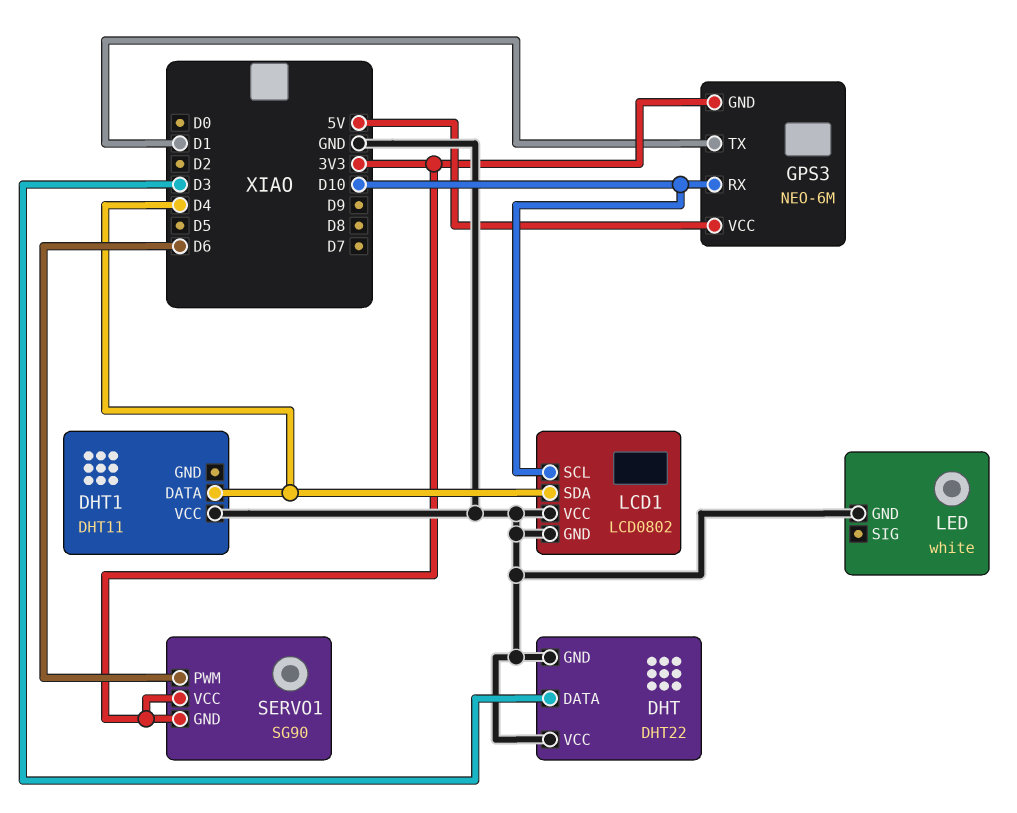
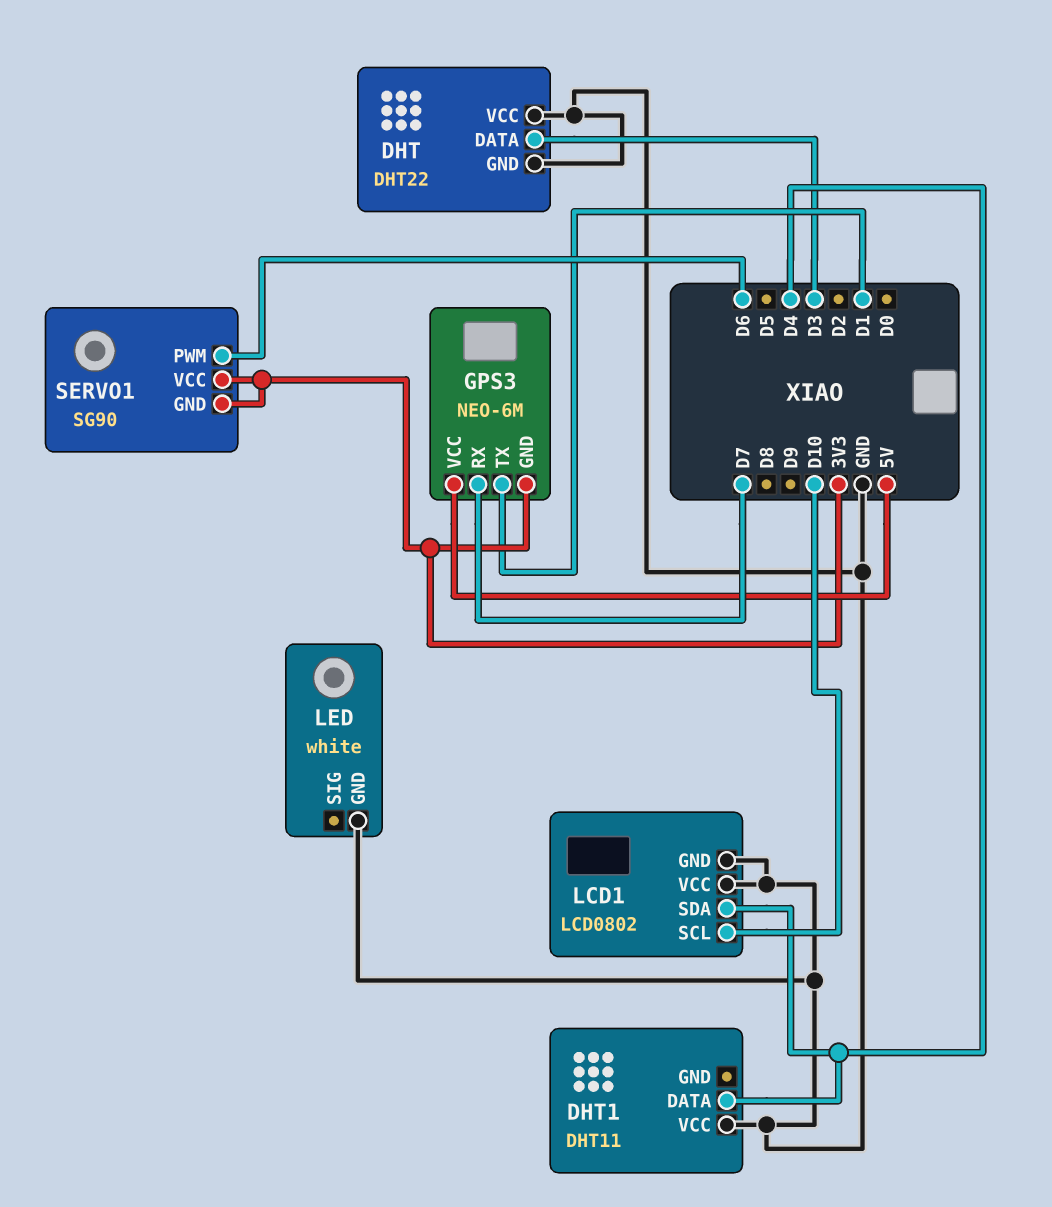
GPS3 pin RX: D10 -> D7

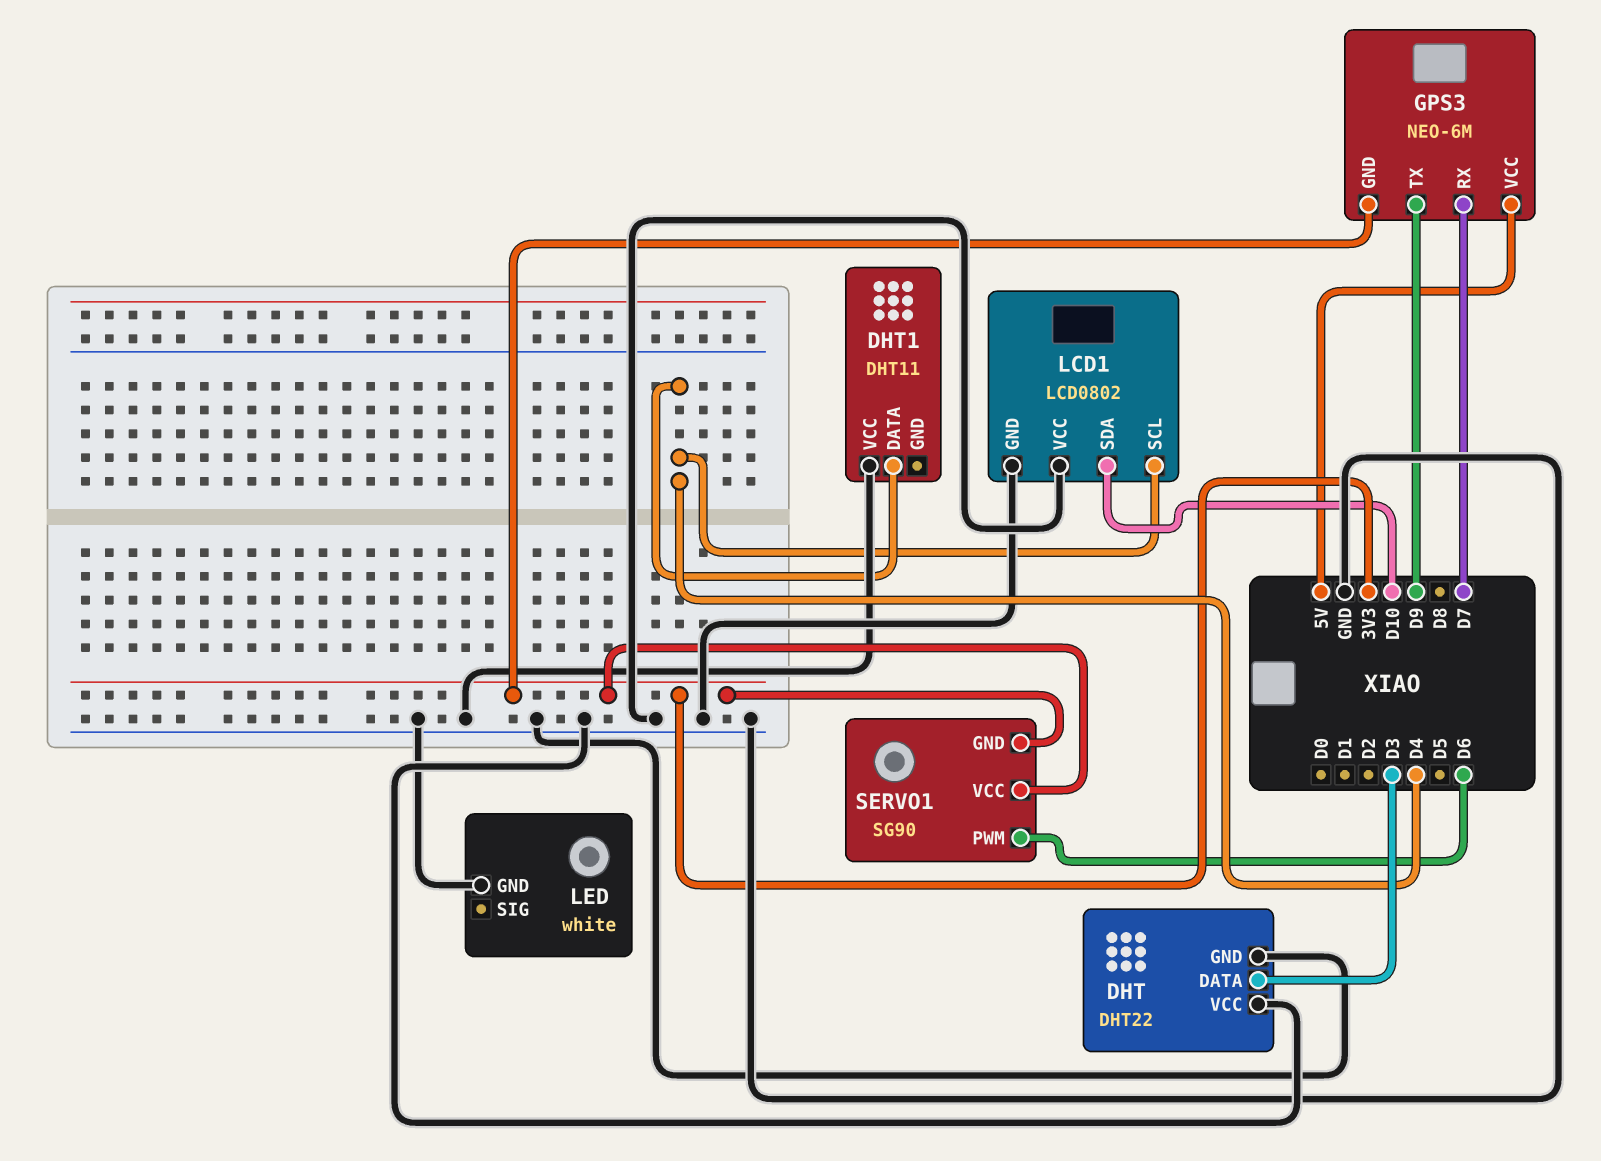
GPS3 pin TX: D1 -> D9
LCD1 pin SCL: D10 -> D4
LCD1 pin SDA: D4 -> D10

